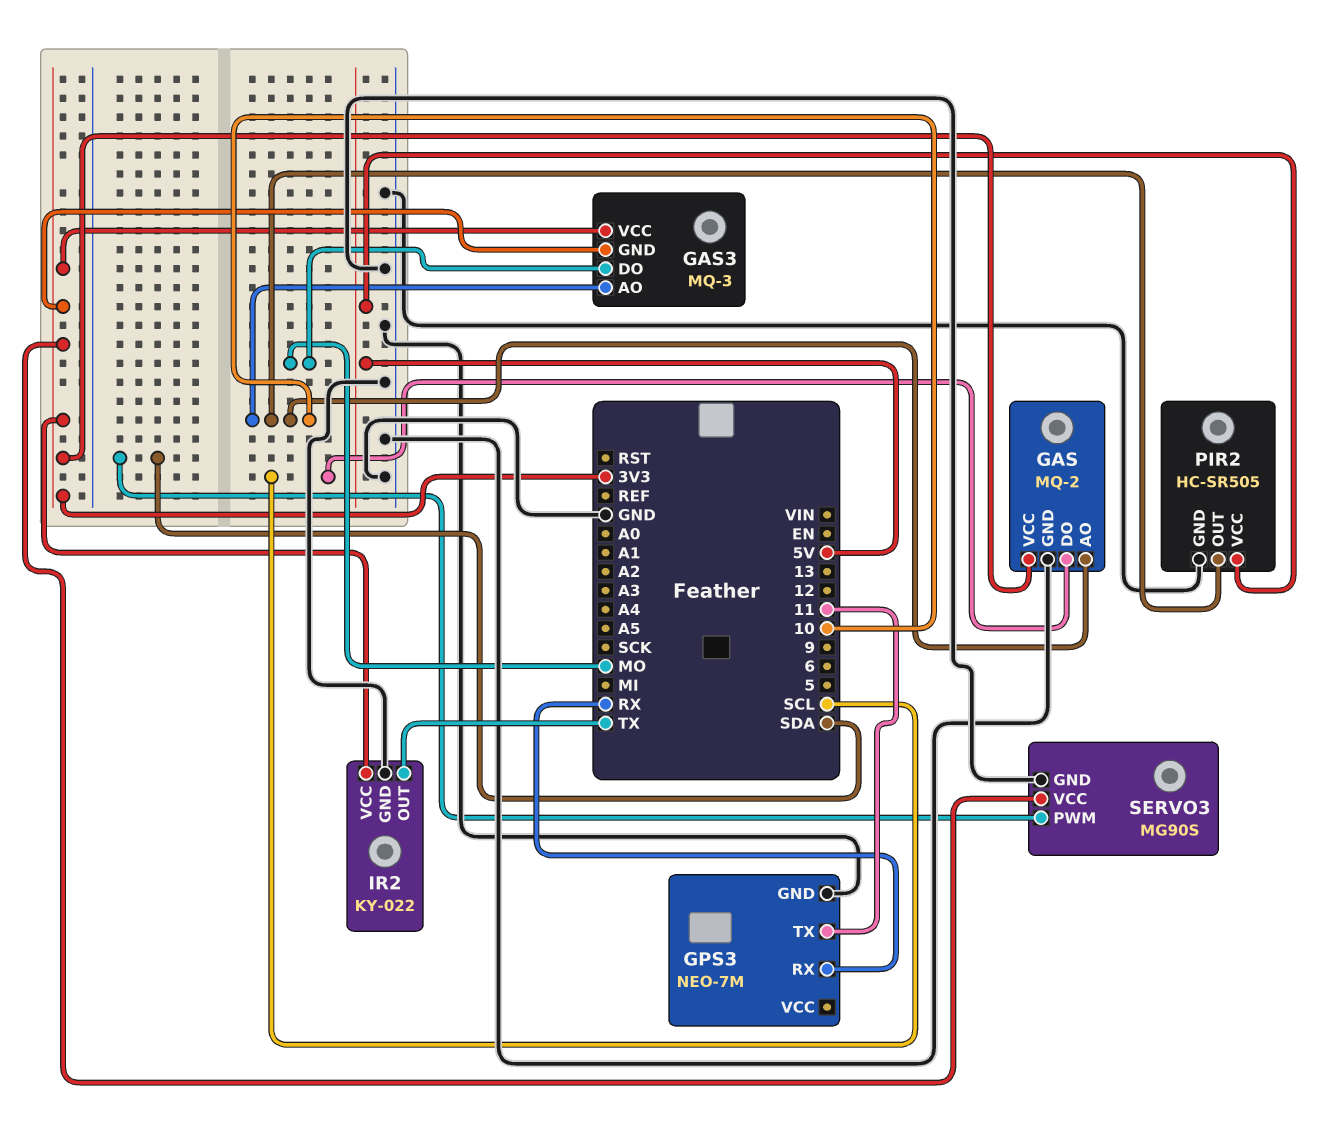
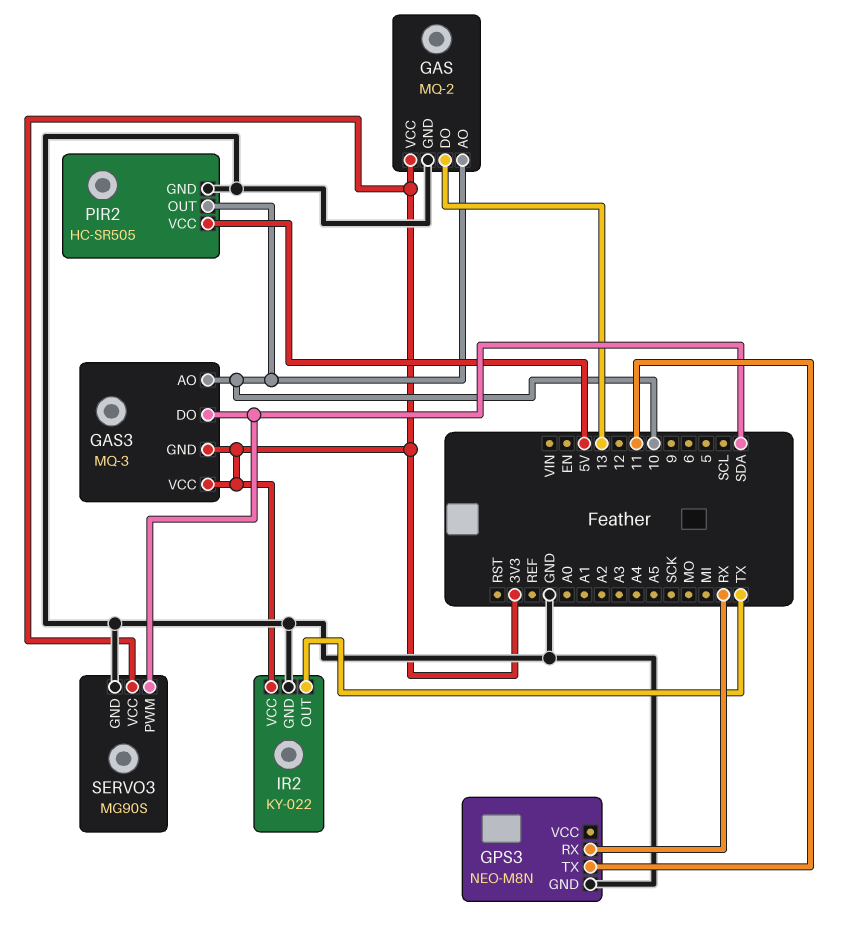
GAS pin DO: SCL -> 13
GAS3 pin DO: MO -> SDA
GPS3: NEO-7M -> NEO-M8N

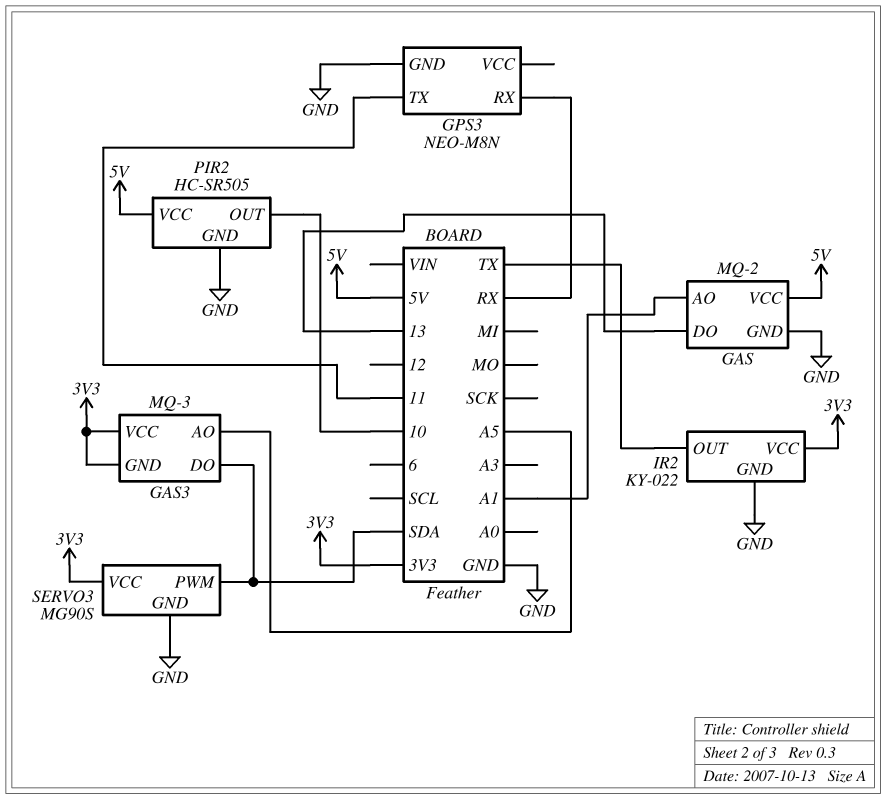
GAS pin AO: 10 -> A1
GAS pin VCC: 3V3 -> 5V
GAS3 pin AO: 10 -> A5

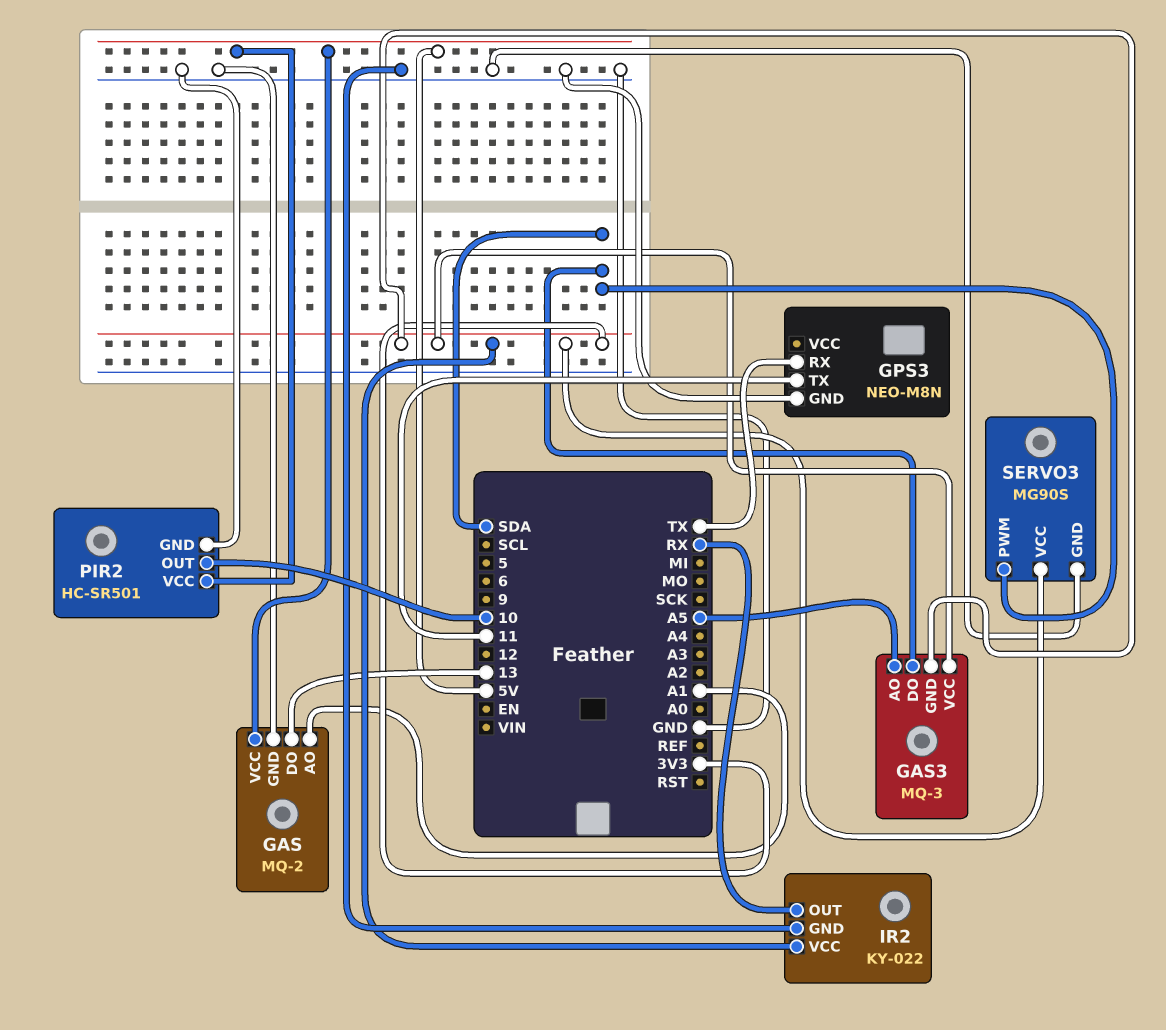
GPS3 pin RX: RX -> TX
IR2 pin OUT: TX -> RX
PIR2: HC-SR505 -> HC-SR501

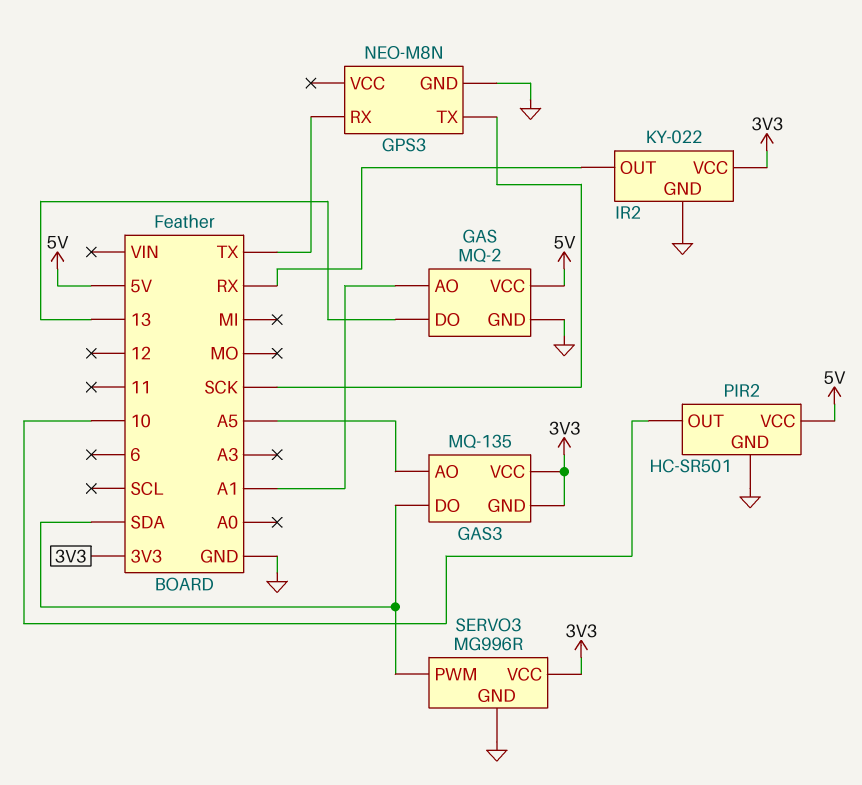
GAS3: MQ-3 -> MQ-135
GPS3 pin TX: 11 -> SCK
SERVO3: MG90S -> MG996R

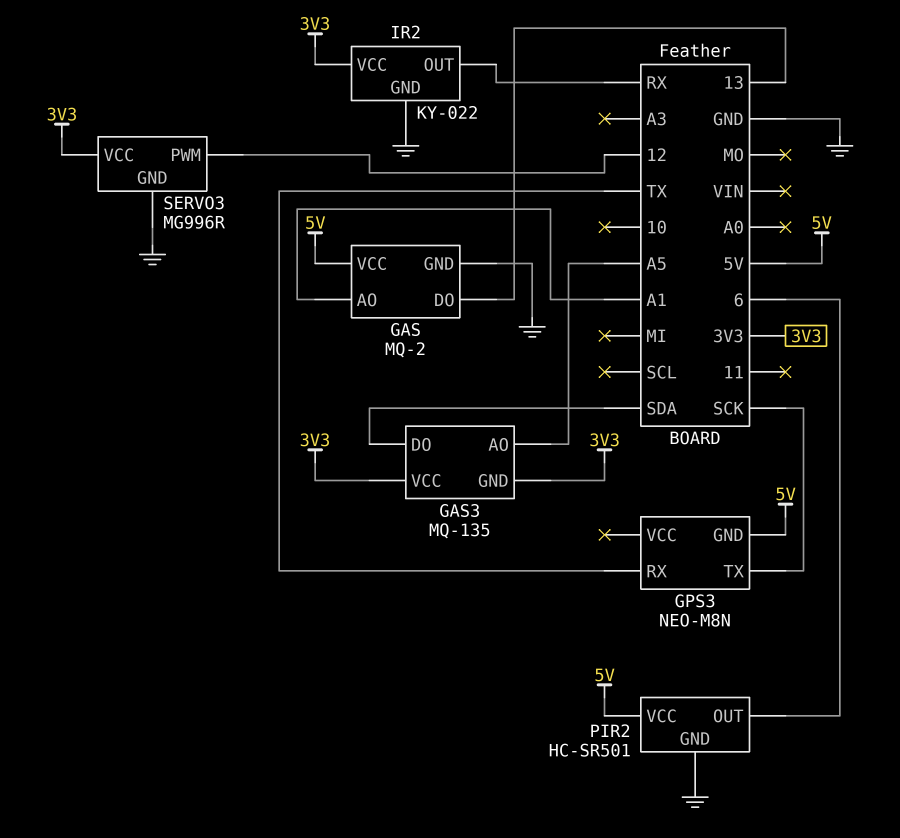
GPS3 pin GND: GND -> 5V
PIR2 pin OUT: 10 -> 6
SERVO3 pin PWM: SDA -> 12

